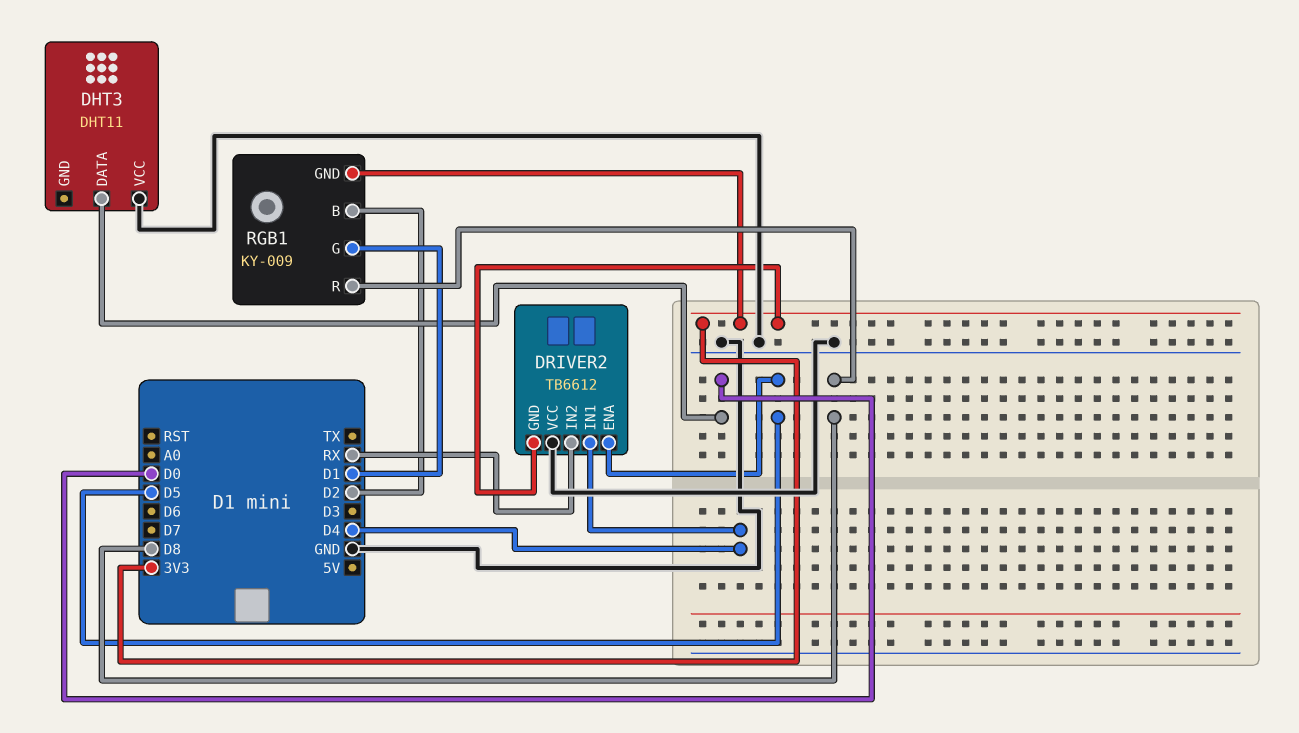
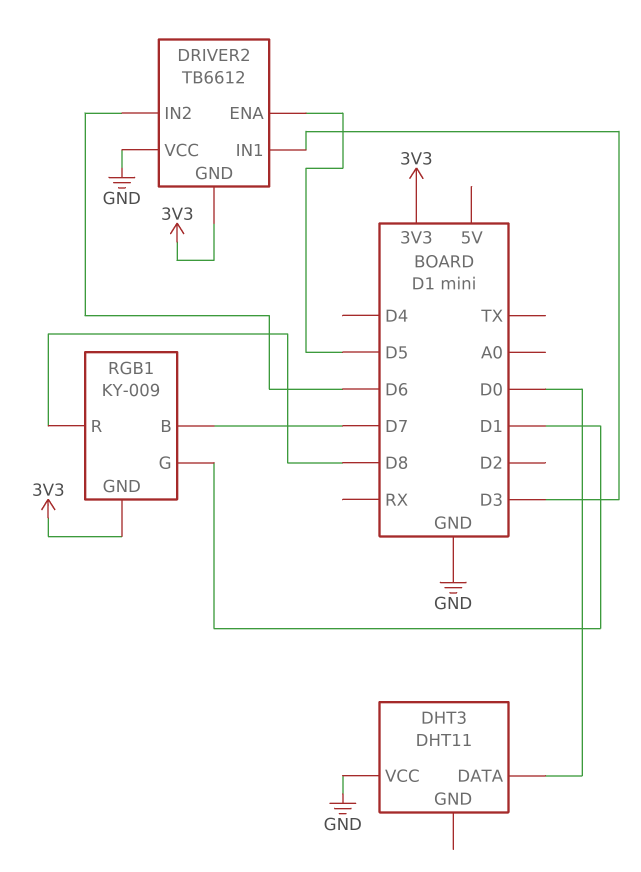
DRIVER2 pin IN1: D4 -> D3
DRIVER2 pin IN2: RX -> D6
RGB1 pin B: D2 -> D7

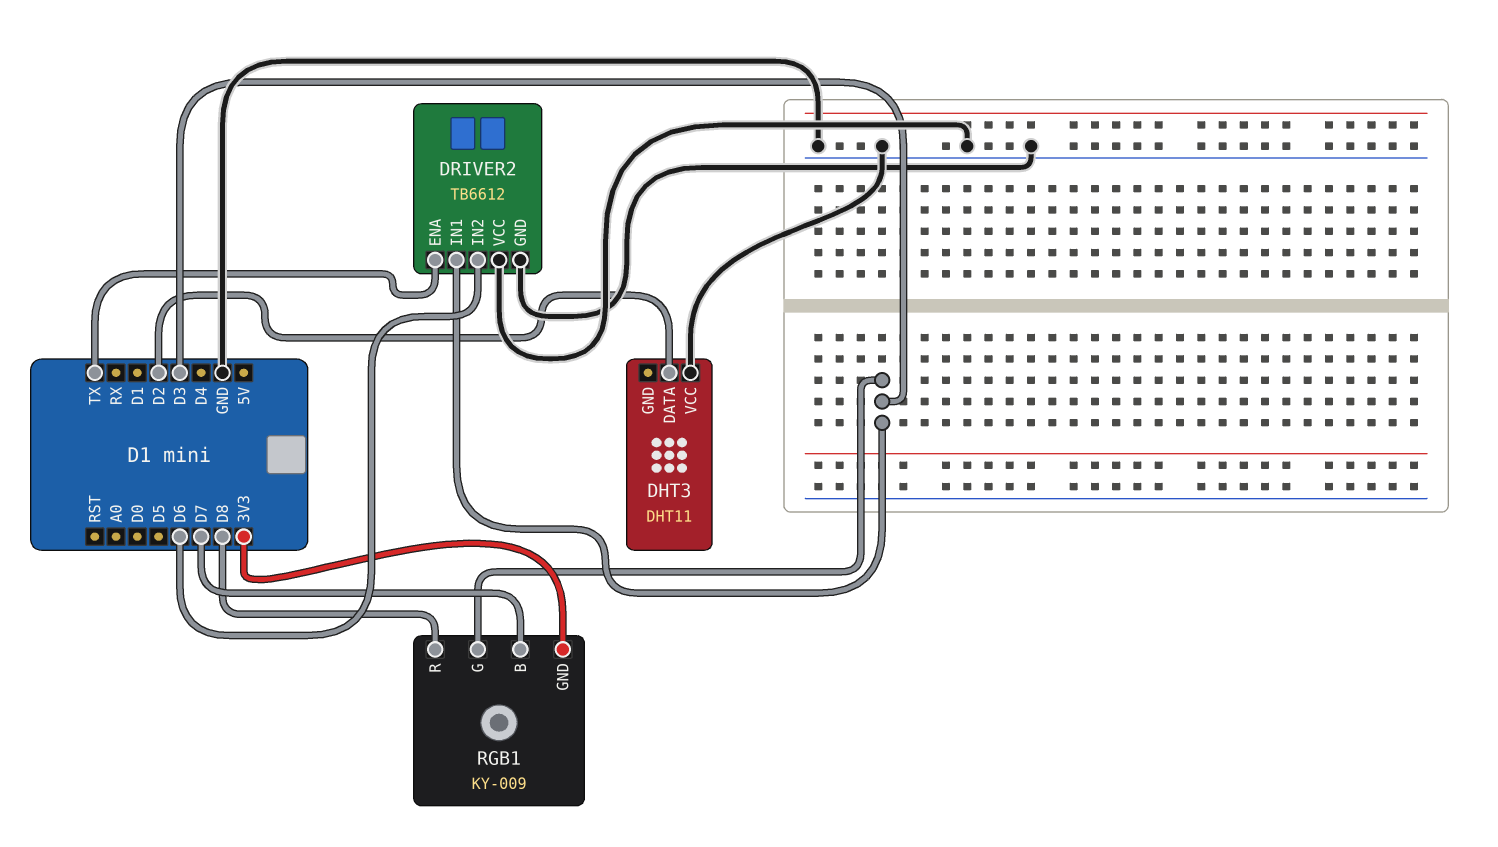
DHT3 pin DATA: D0 -> D2
DRIVER2 pin ENA: D5 -> TX
DRIVER2 pin GND: 3V3 -> GND
RGB1 pin G: D1 -> D3

